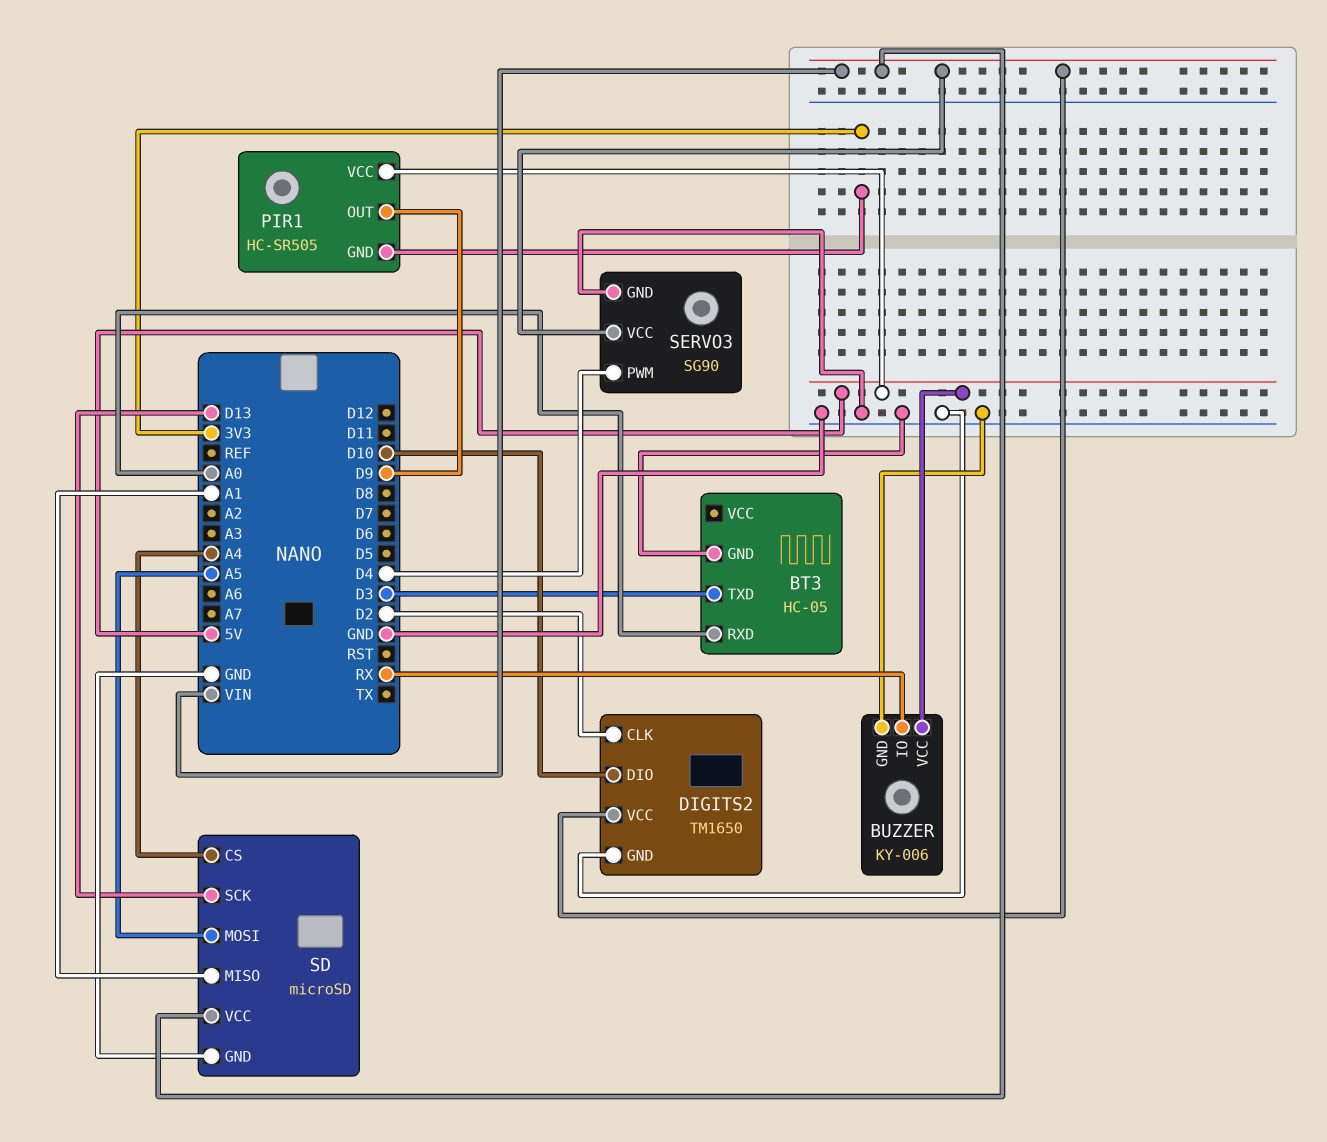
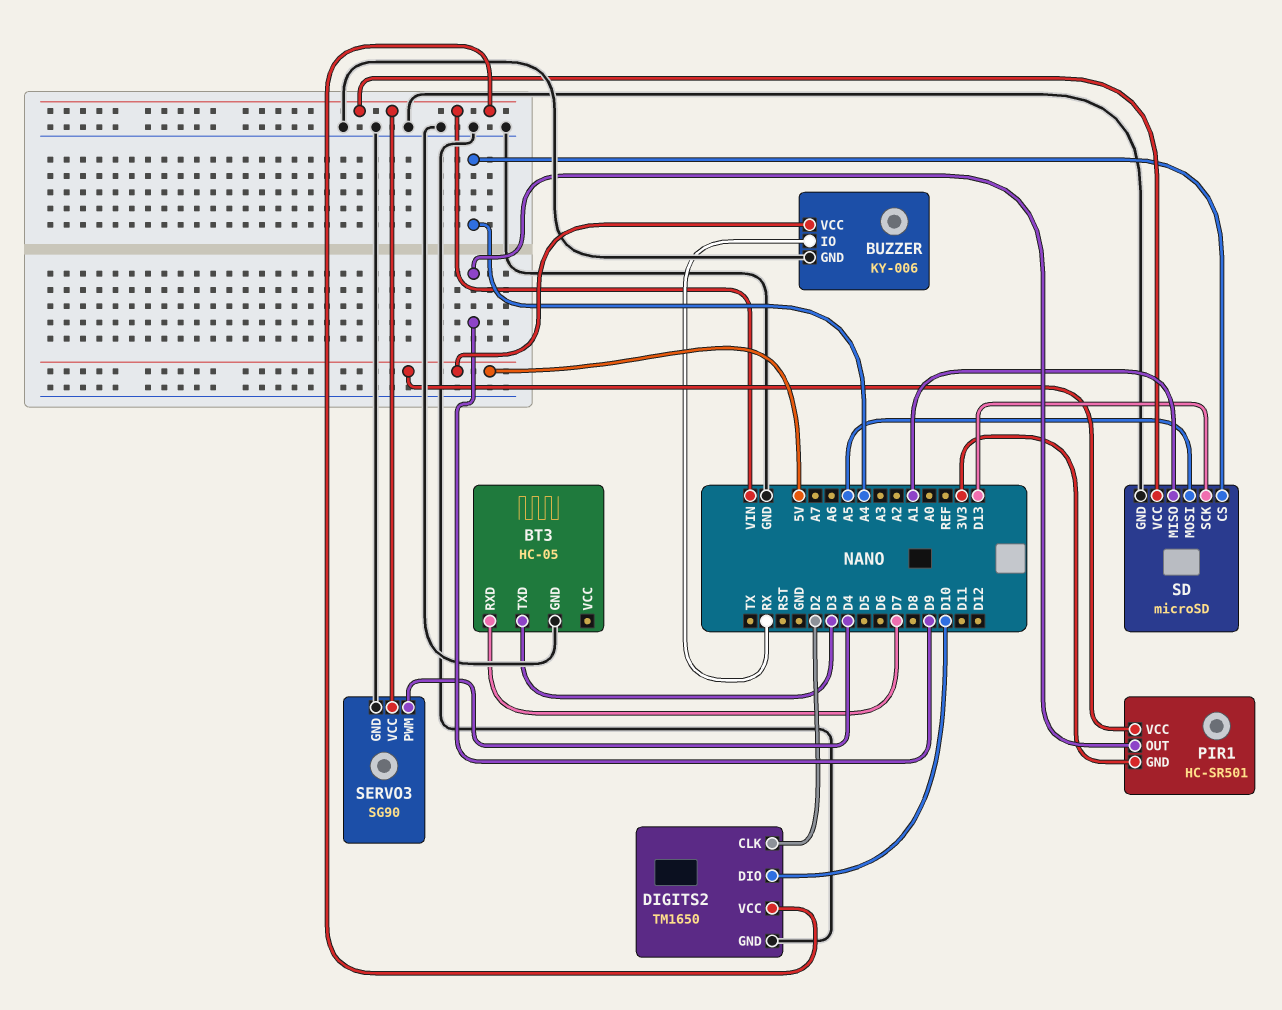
BT3 pin RXD: A0 -> D7
PIR1: HC-SR505 -> HC-SR501

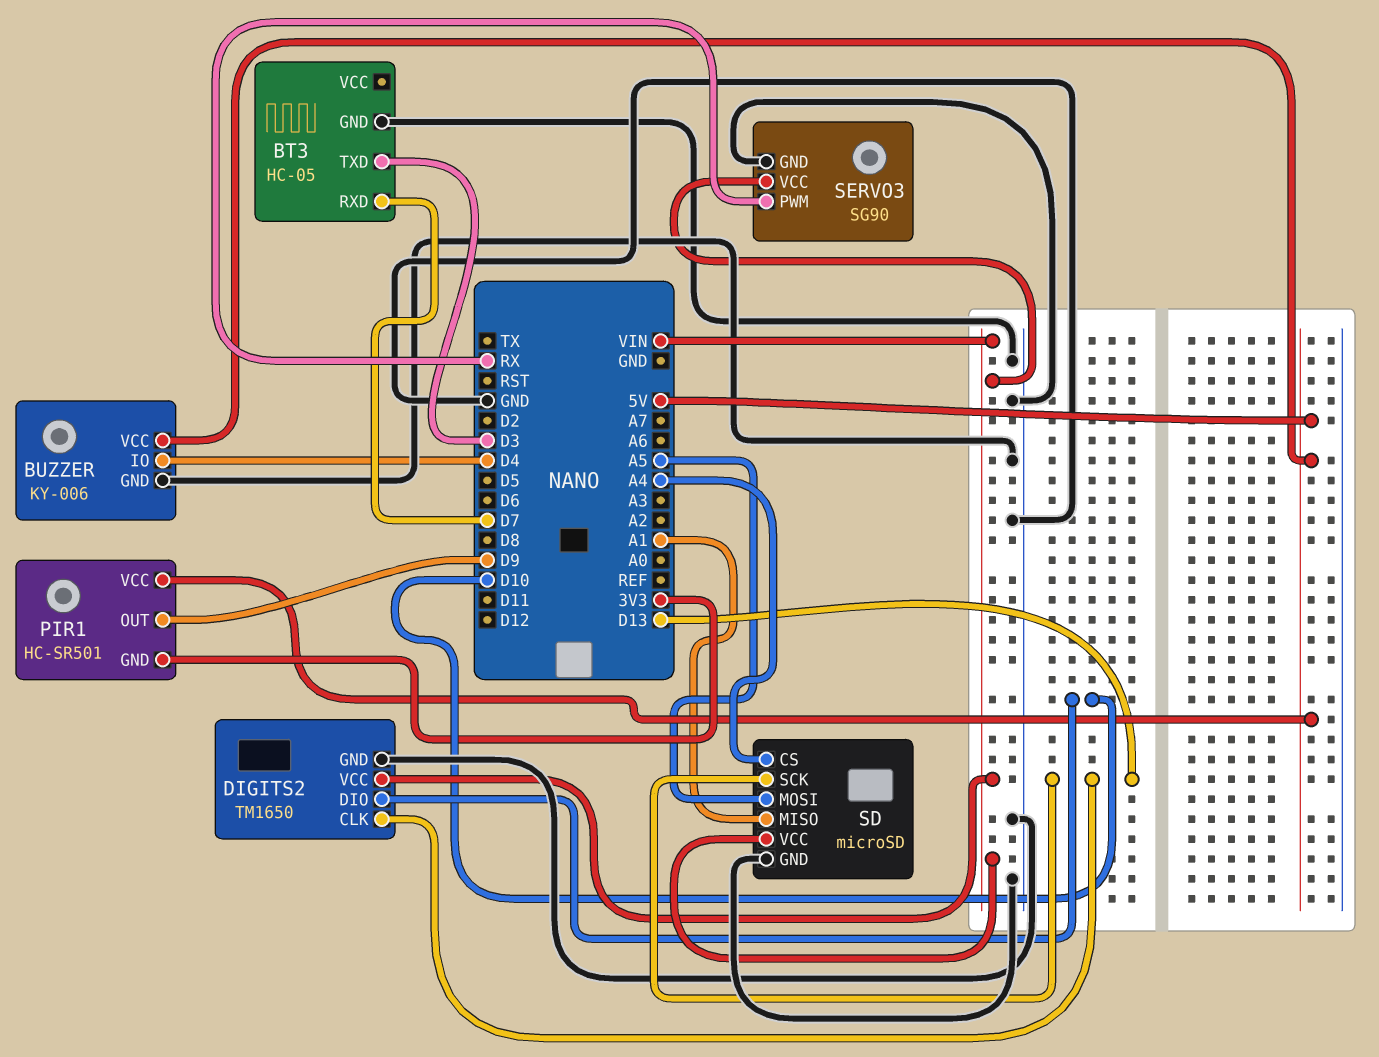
BUZZER pin IO: RX -> D4
DIGITS2 pin CLK: D2 -> D13
SERVO3 pin PWM: D4 -> RX

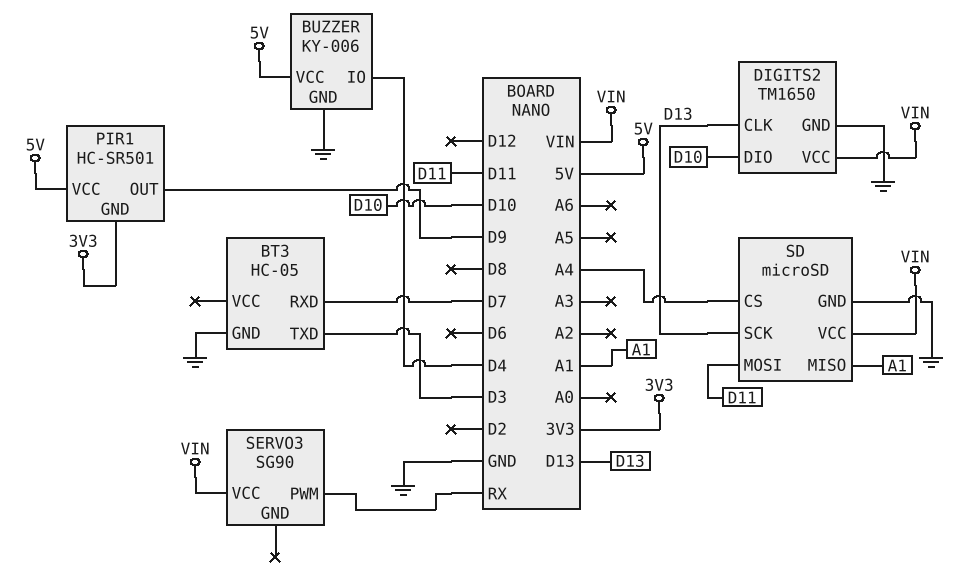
SD pin MOSI: A5 -> D11
SERVO3 pin GND: GND -> none

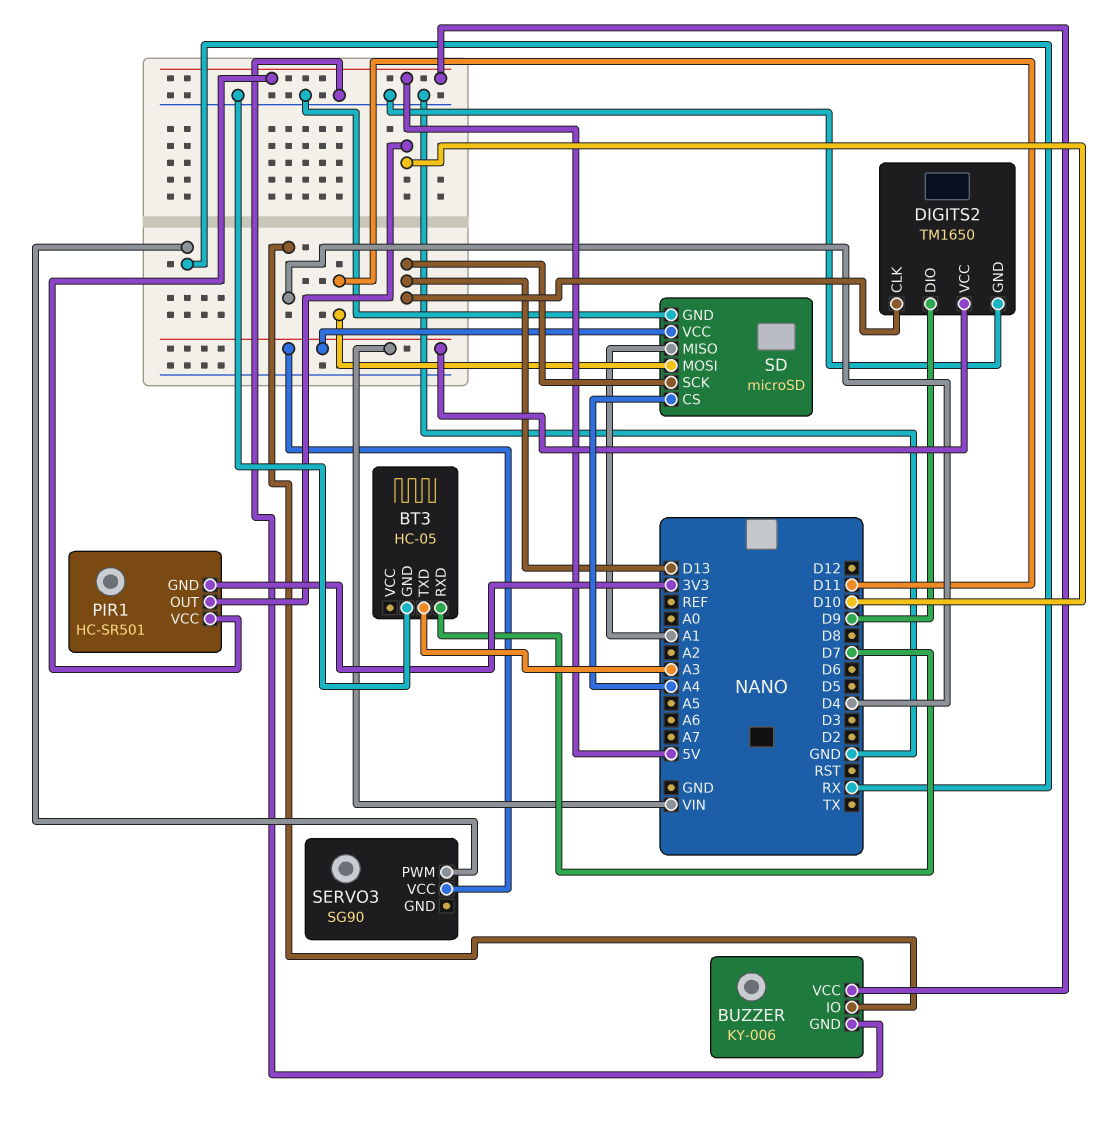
BT3 pin TXD: D3 -> A3
DIGITS2 pin DIO: D10 -> D9
PIR1 pin OUT: D9 -> D10

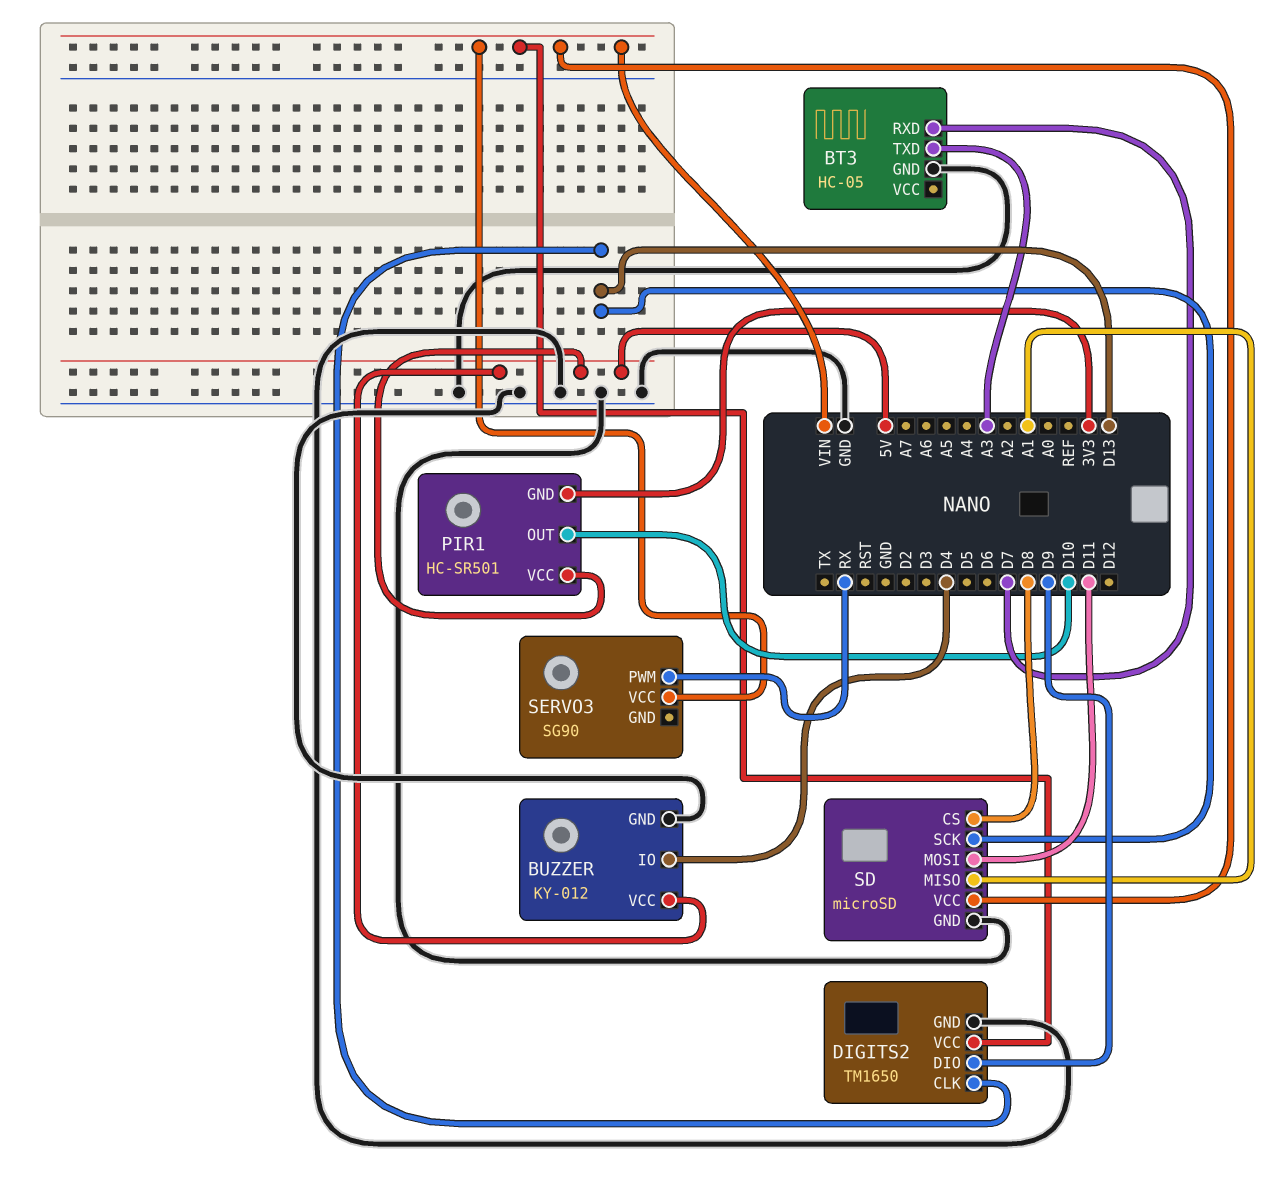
BUZZER: KY-006 -> KY-012
SD pin CS: A4 -> D8

